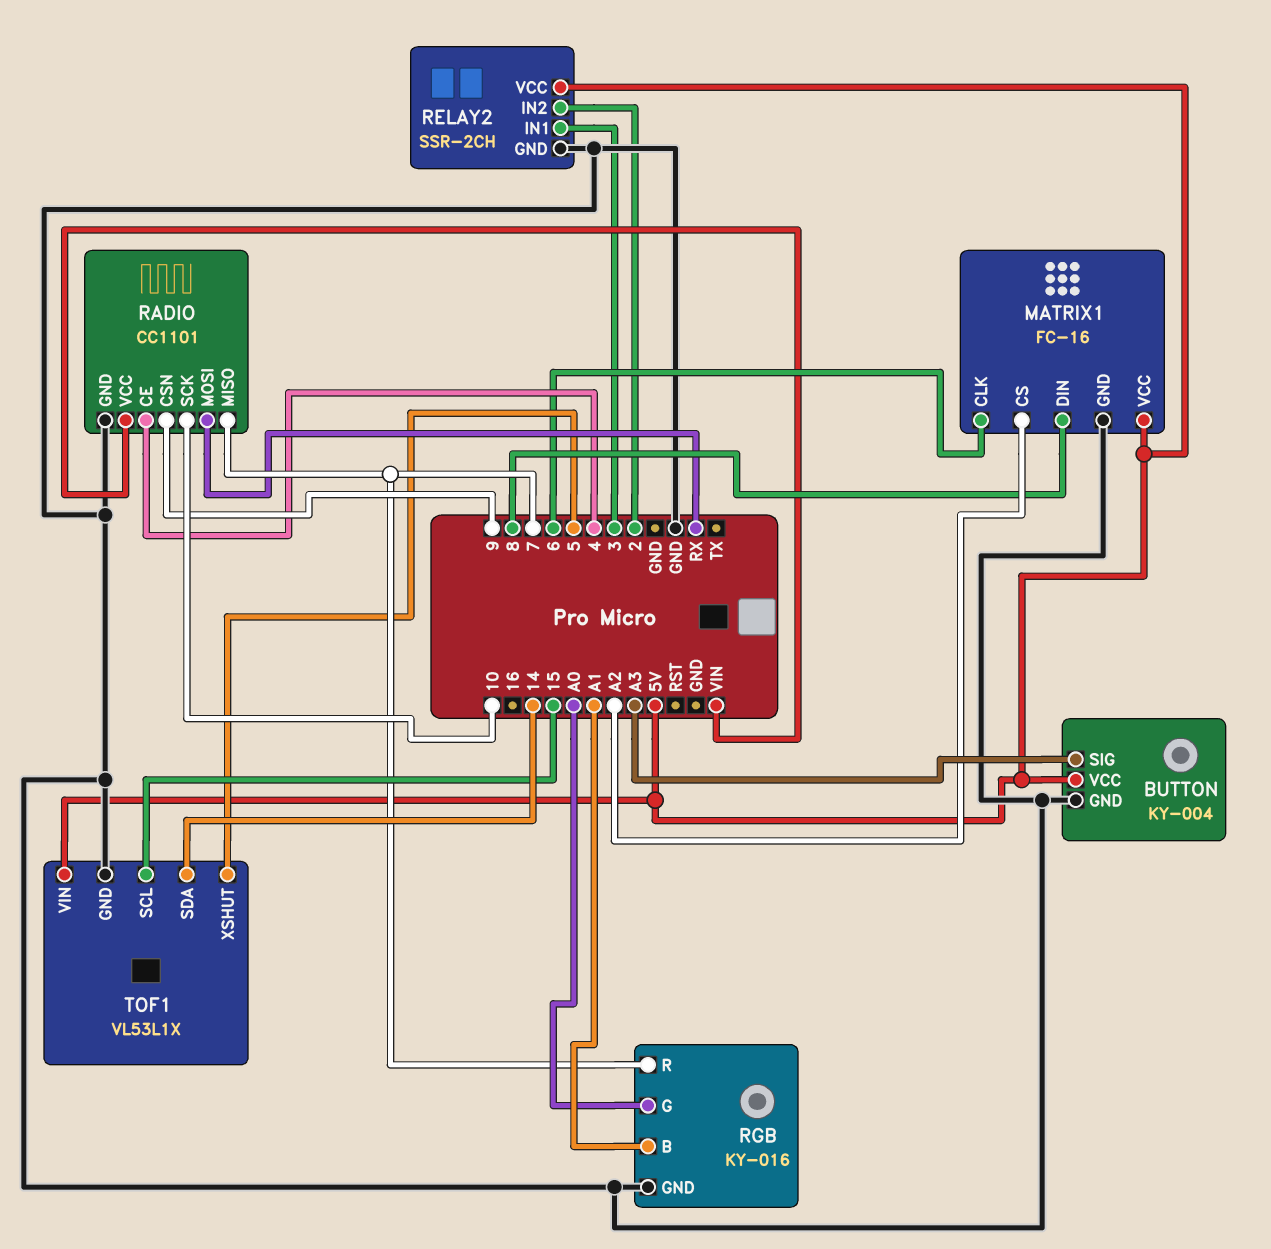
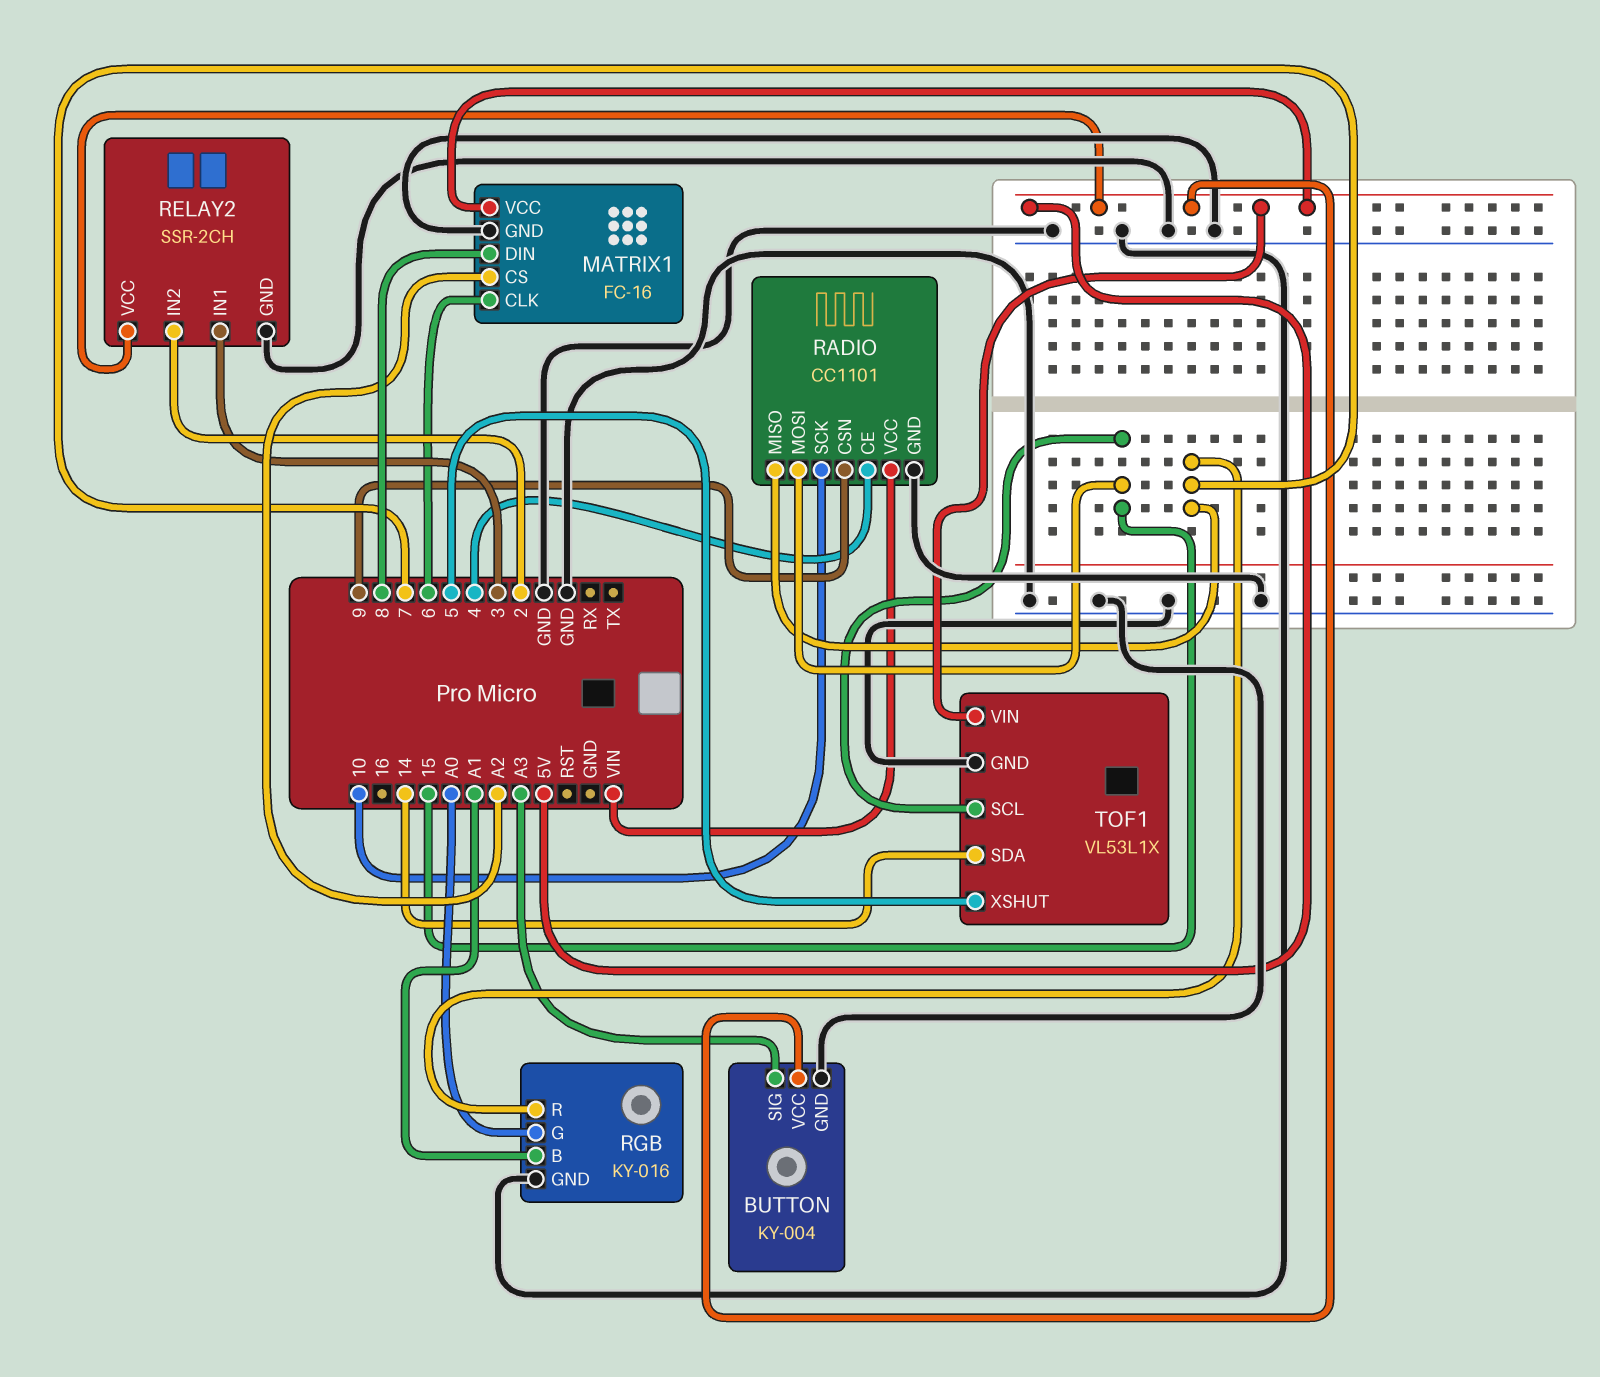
RADIO pin MOSI: RX -> 15

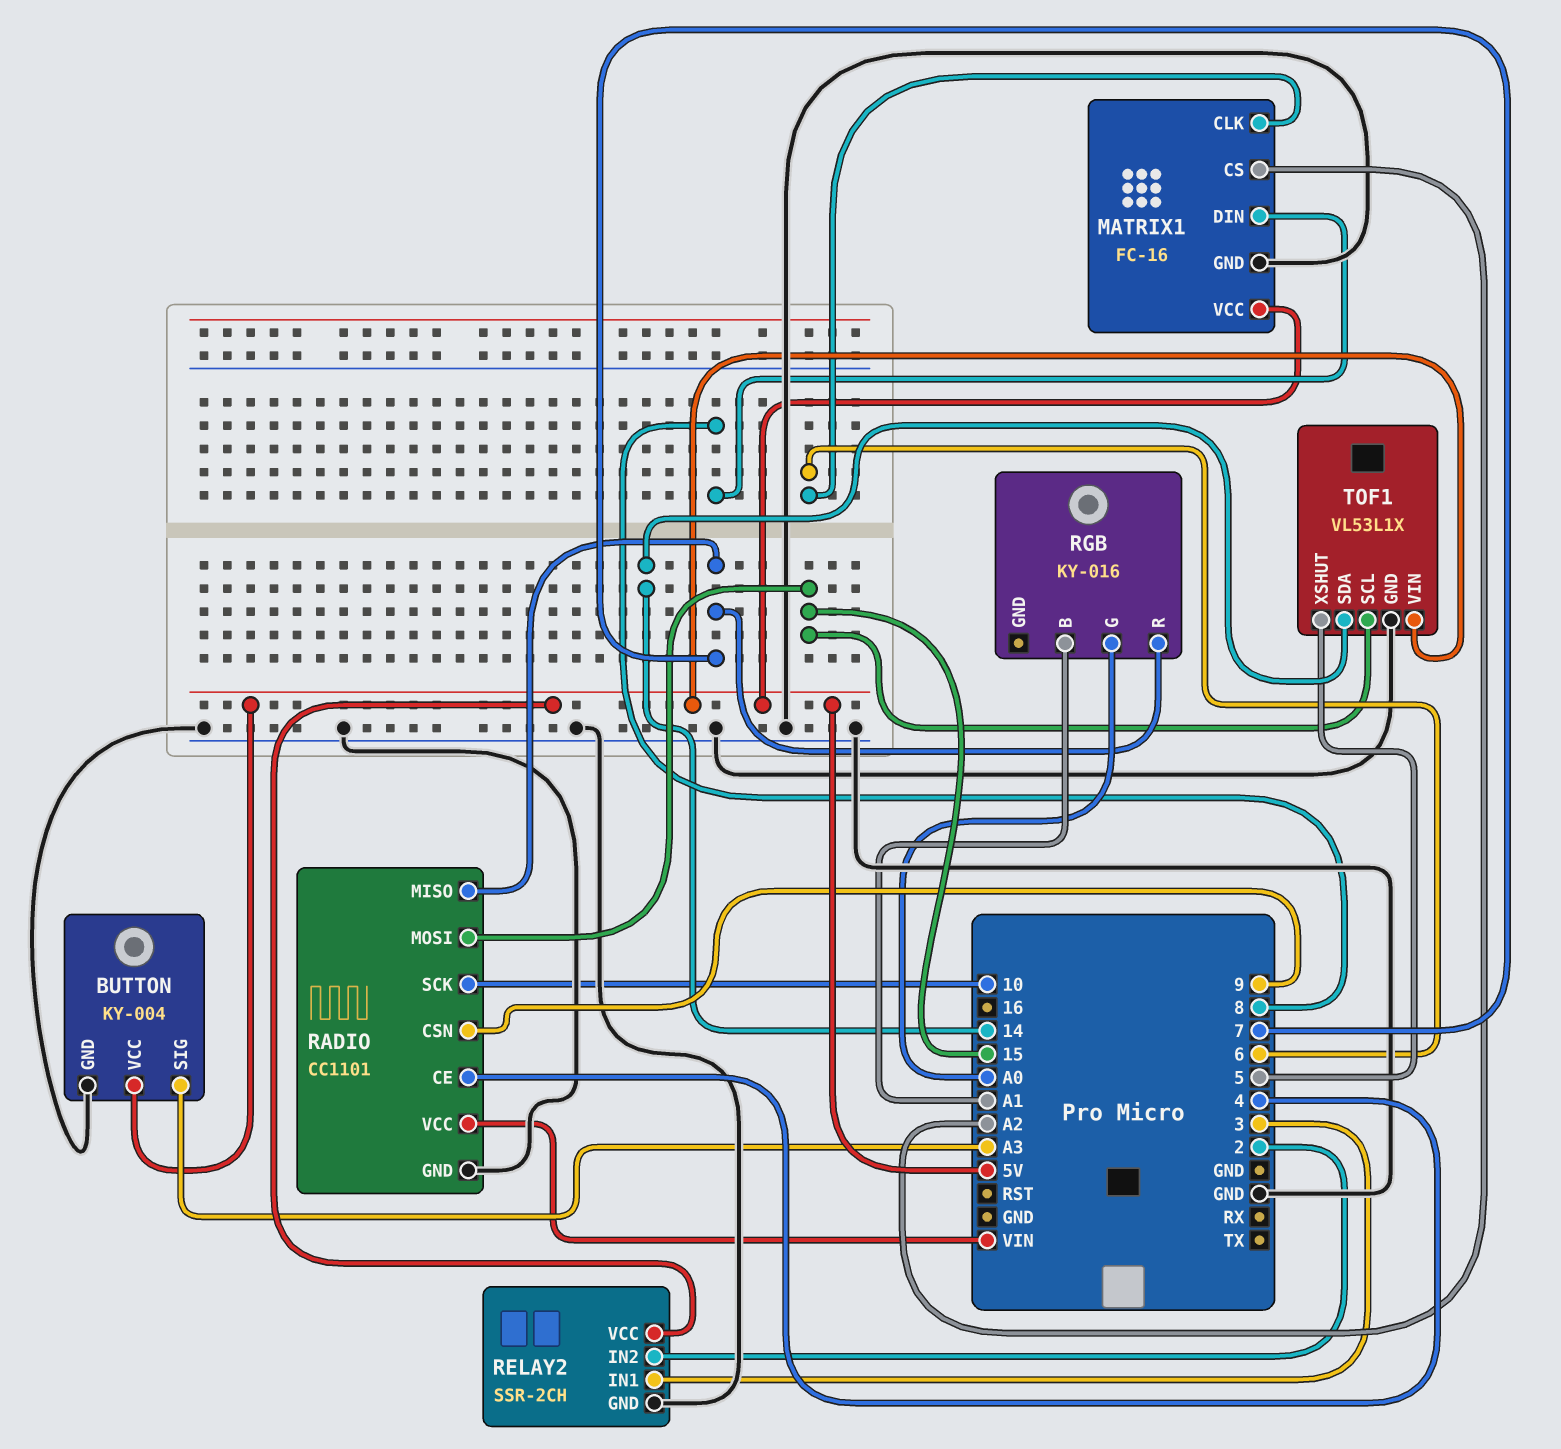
RGB pin GND: GND -> none

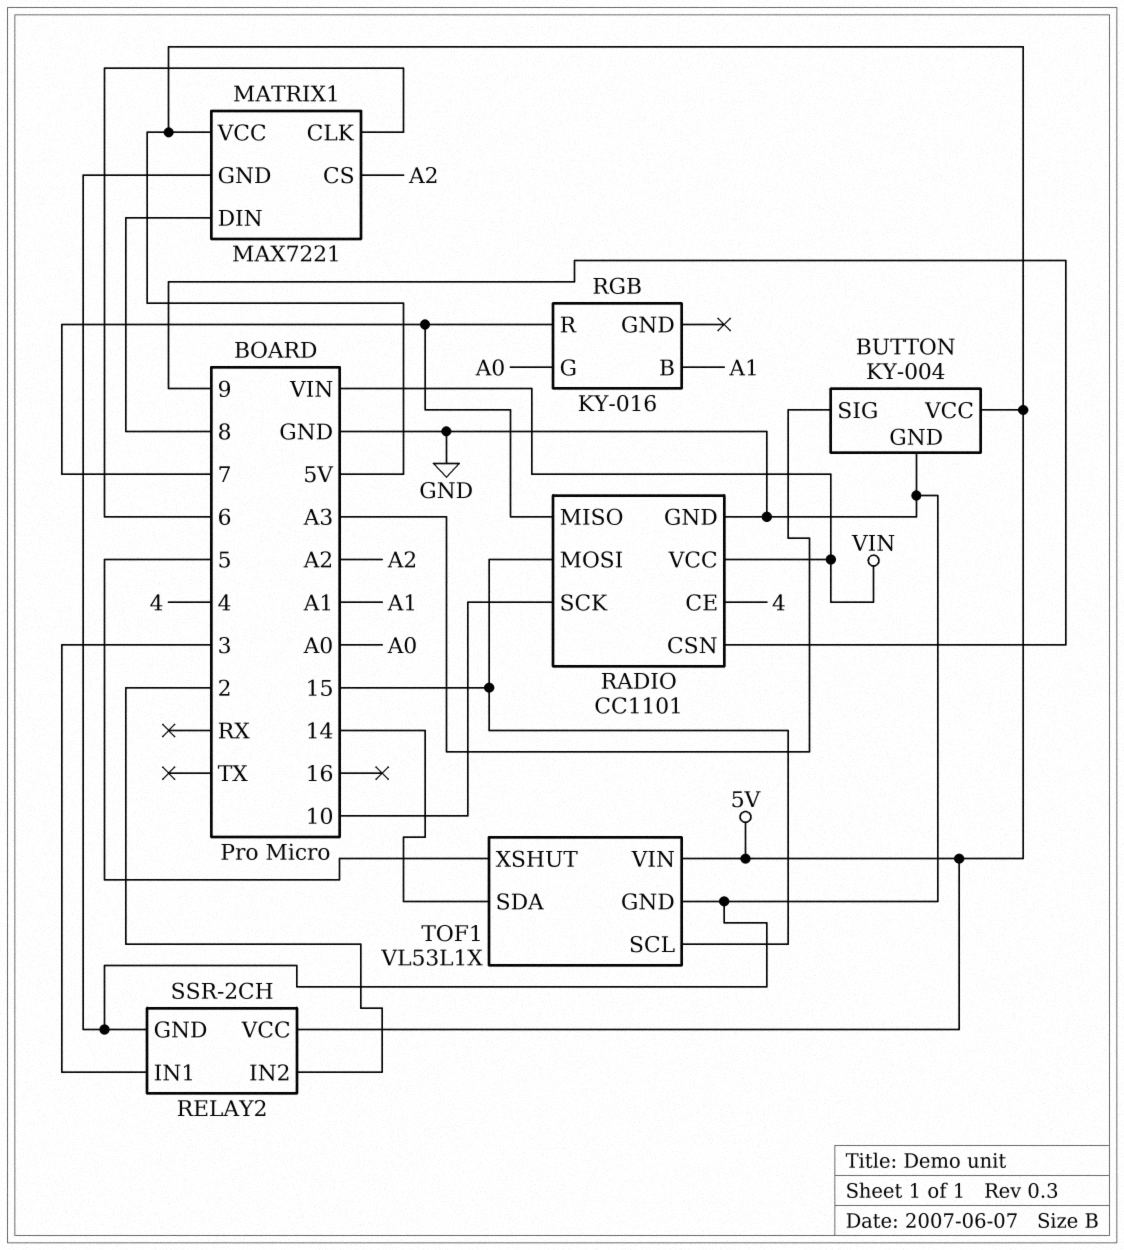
MATRIX1: FC-16 -> MAX7221

